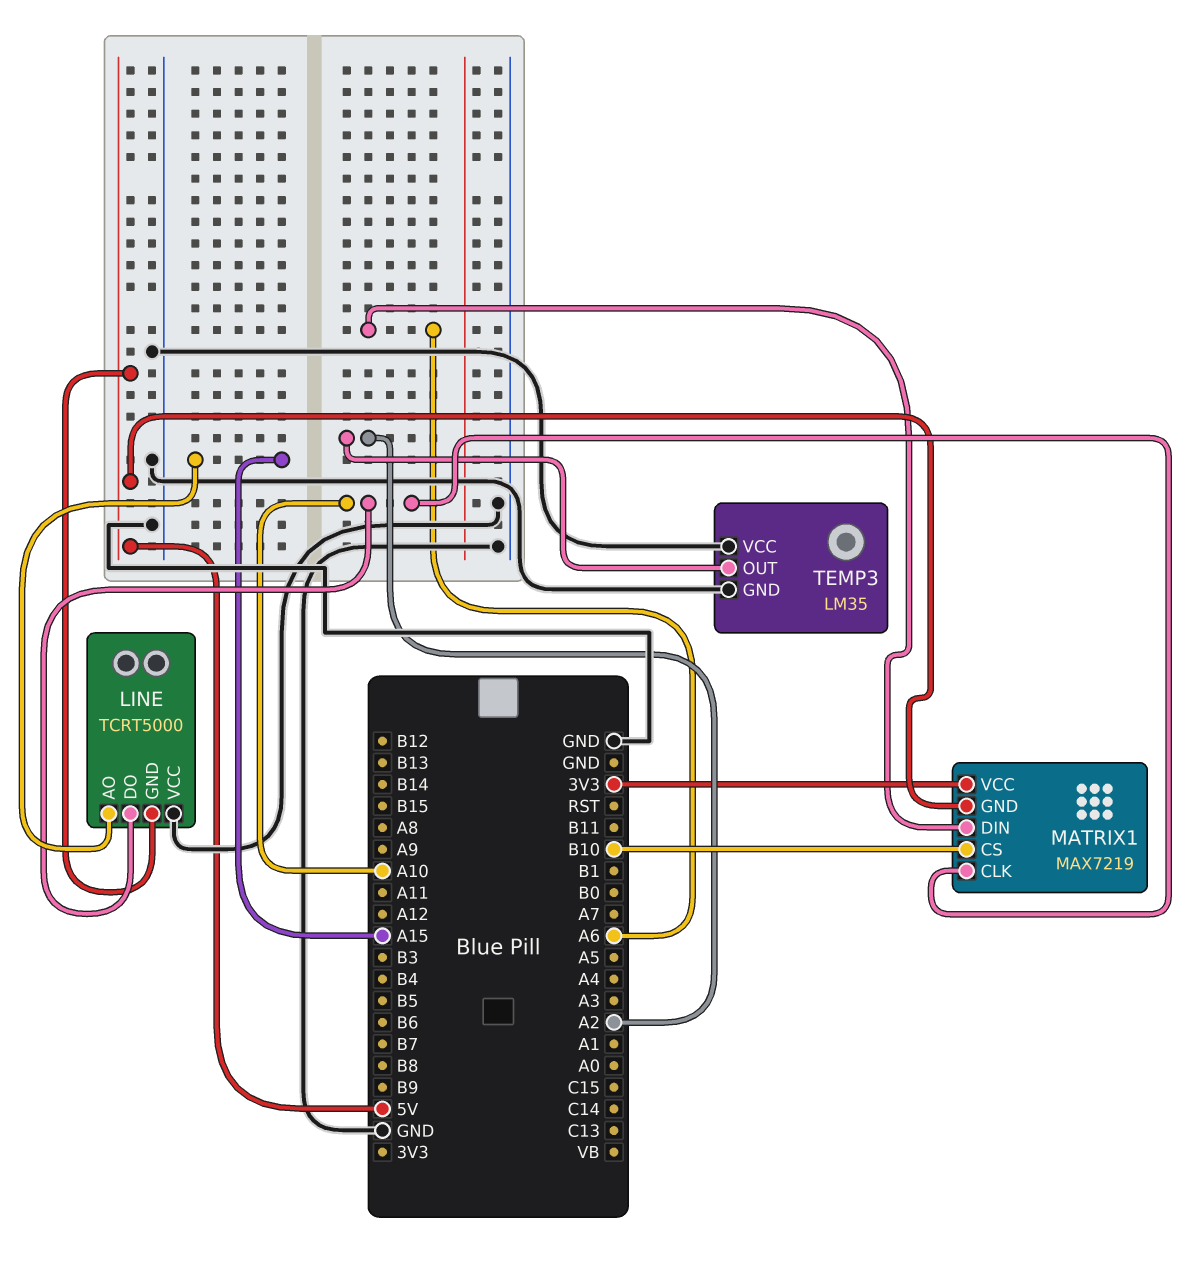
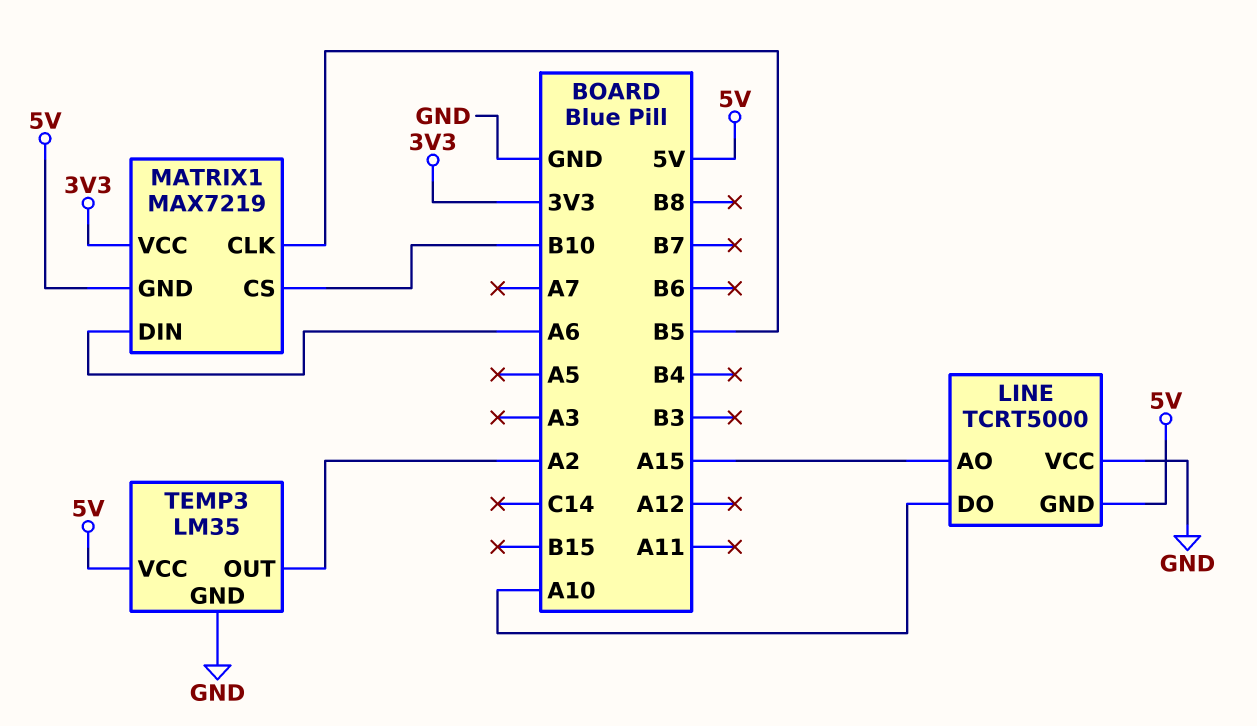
MATRIX1 pin CLK: A10 -> B5
TEMP3 pin VCC: GND -> 5V

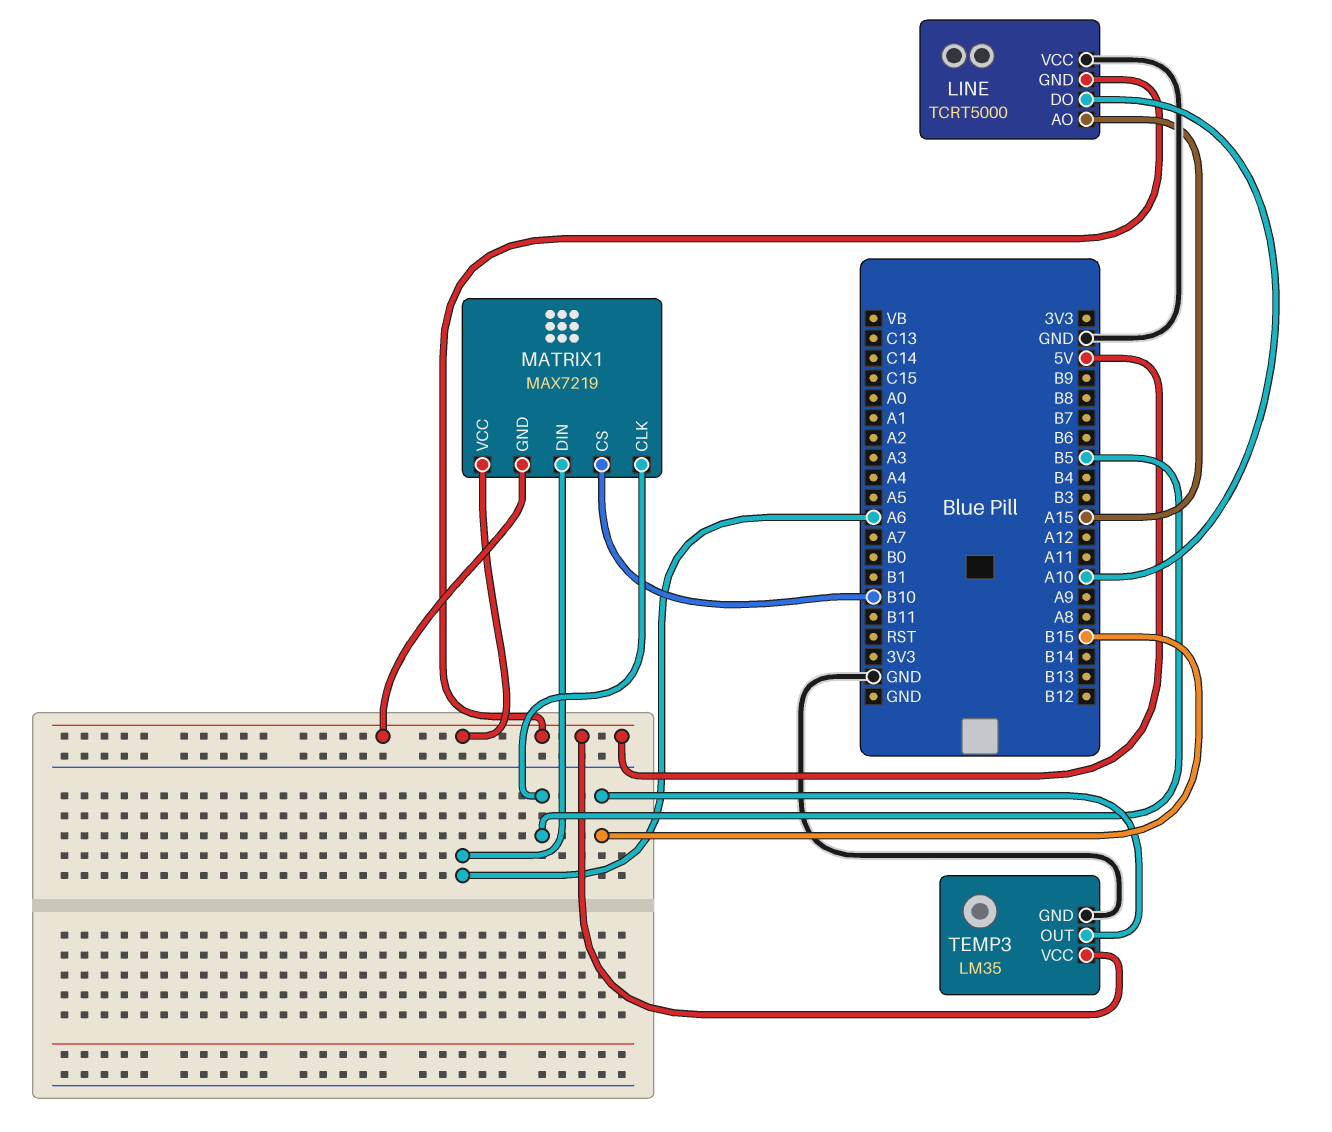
MATRIX1 pin VCC: 3V3 -> 5V
TEMP3 pin OUT: A2 -> B15

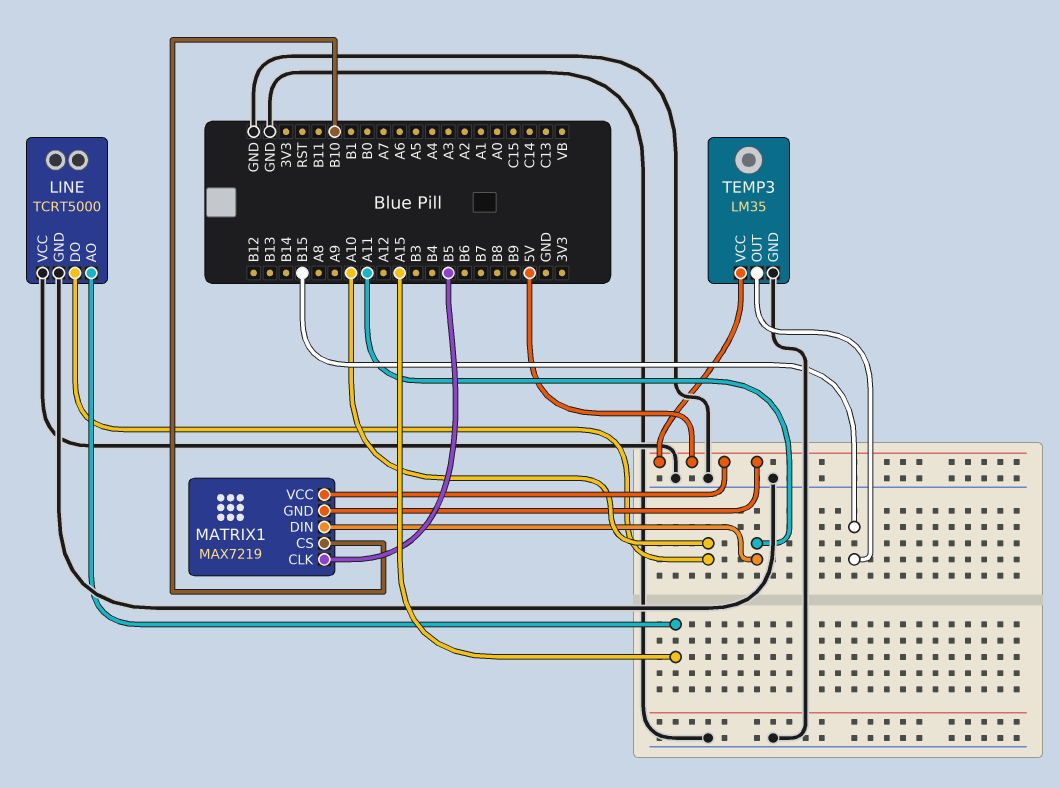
LINE pin GND: 5V -> GND
MATRIX1 pin DIN: A6 -> A11

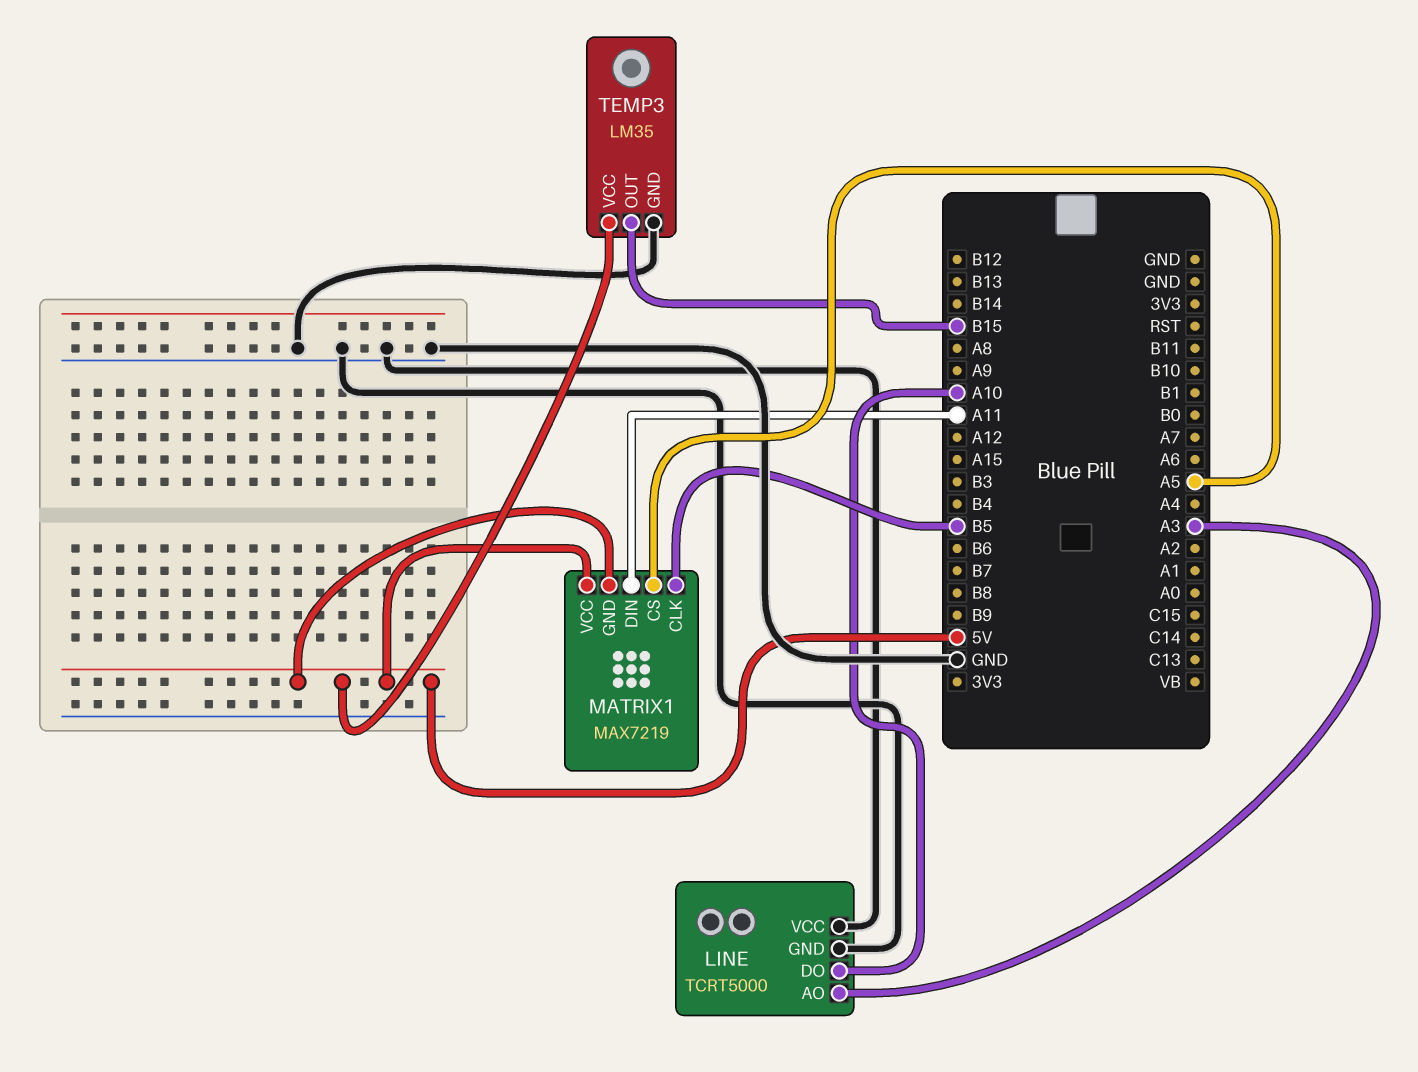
LINE pin AO: A15 -> A3
MATRIX1 pin CS: B10 -> A5

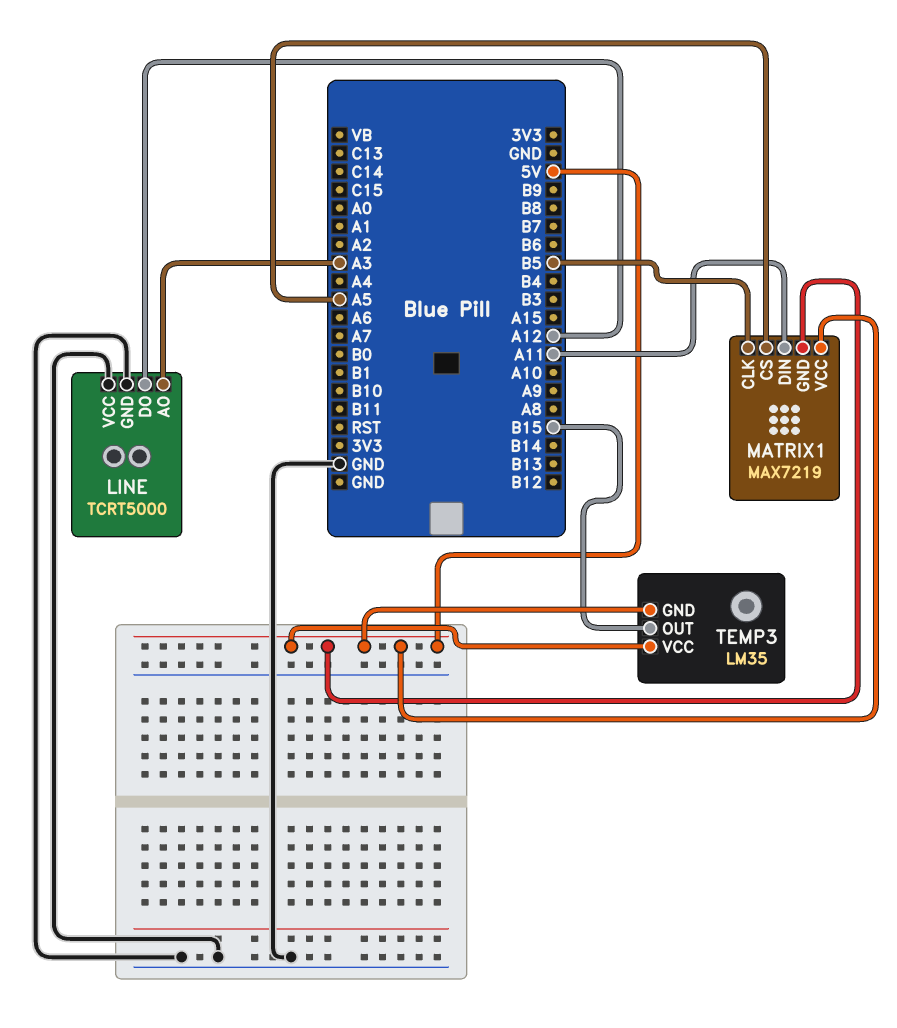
LINE pin DO: A10 -> A12
TEMP3 pin GND: GND -> 5V

